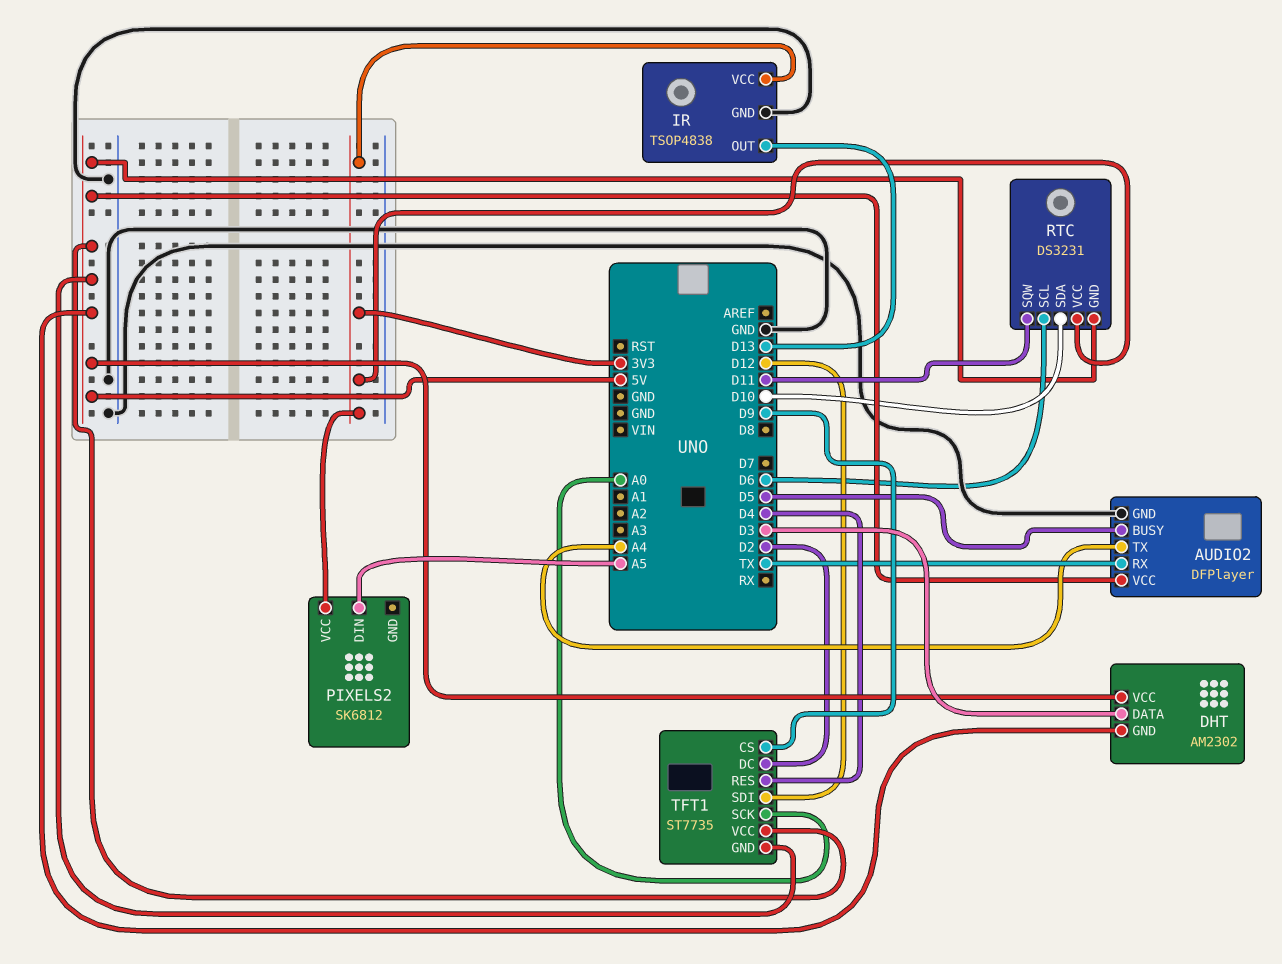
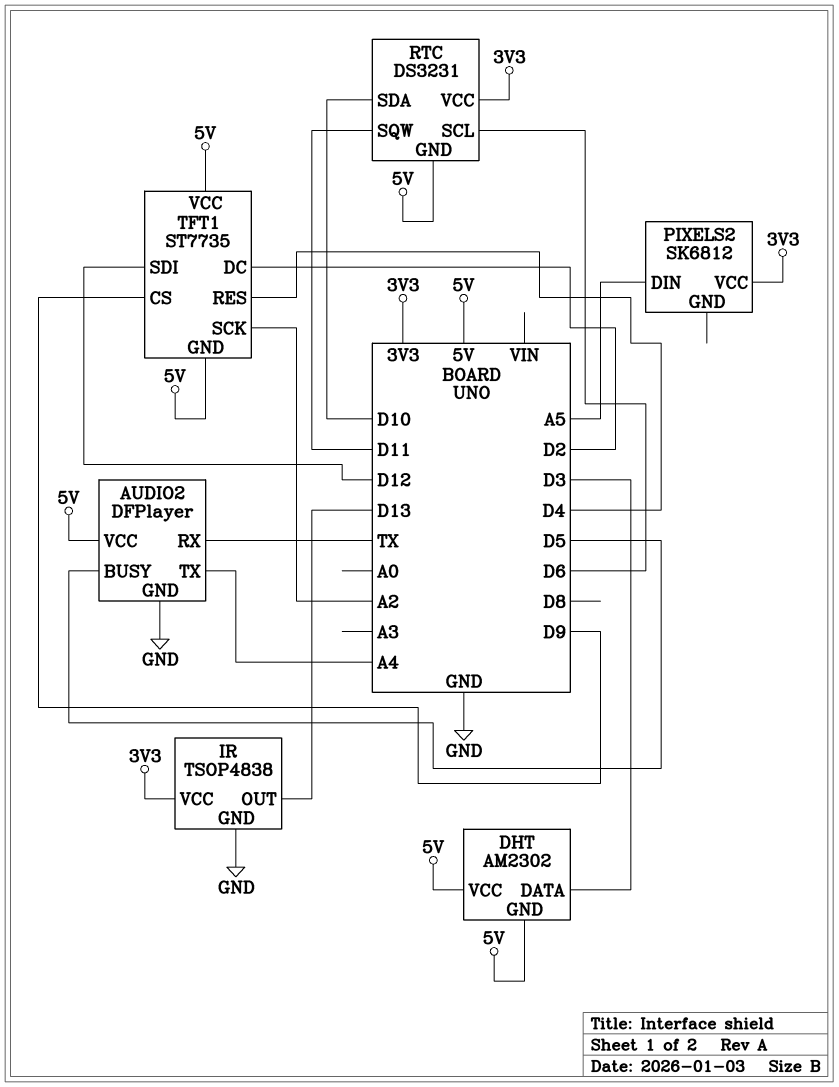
TFT1 pin SCK: A0 -> A2

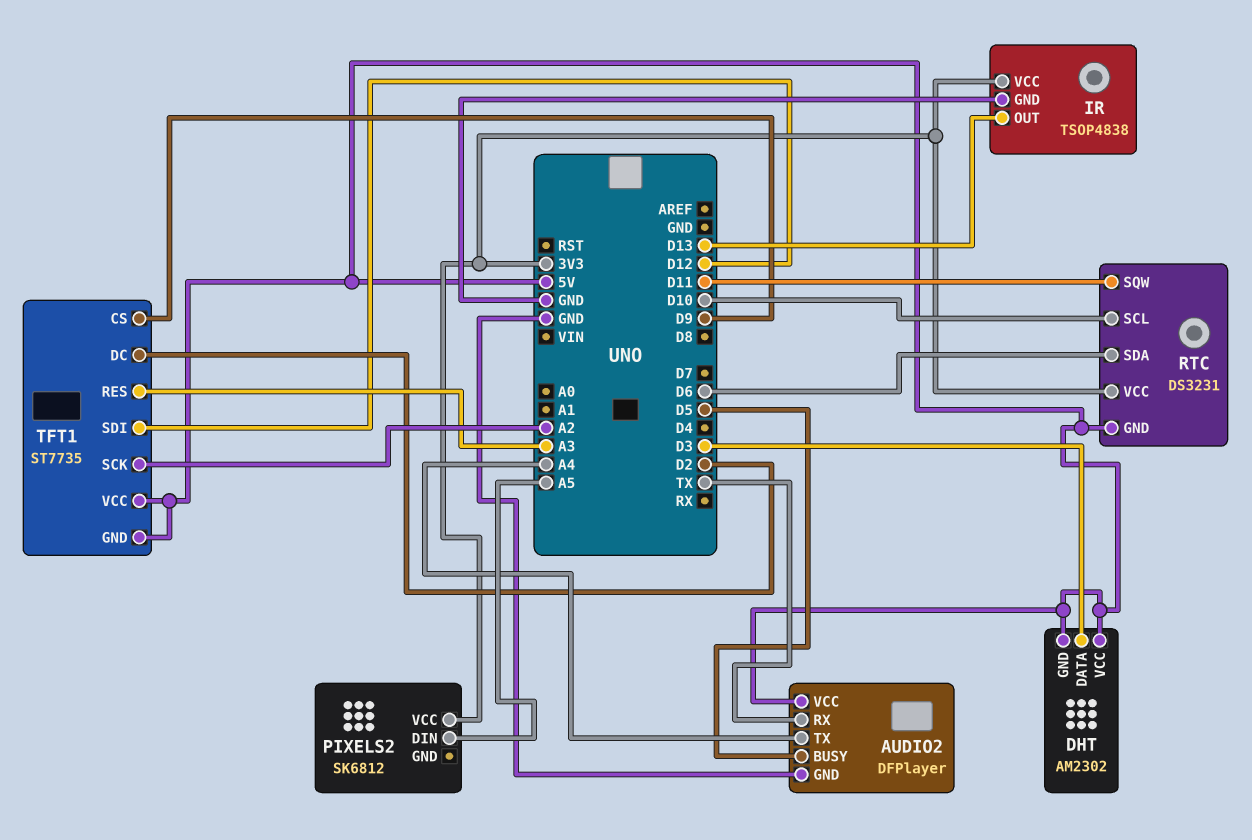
RTC pin SCL: D6 -> D10
RTC pin SDA: D10 -> D6
TFT1 pin RES: D4 -> A3

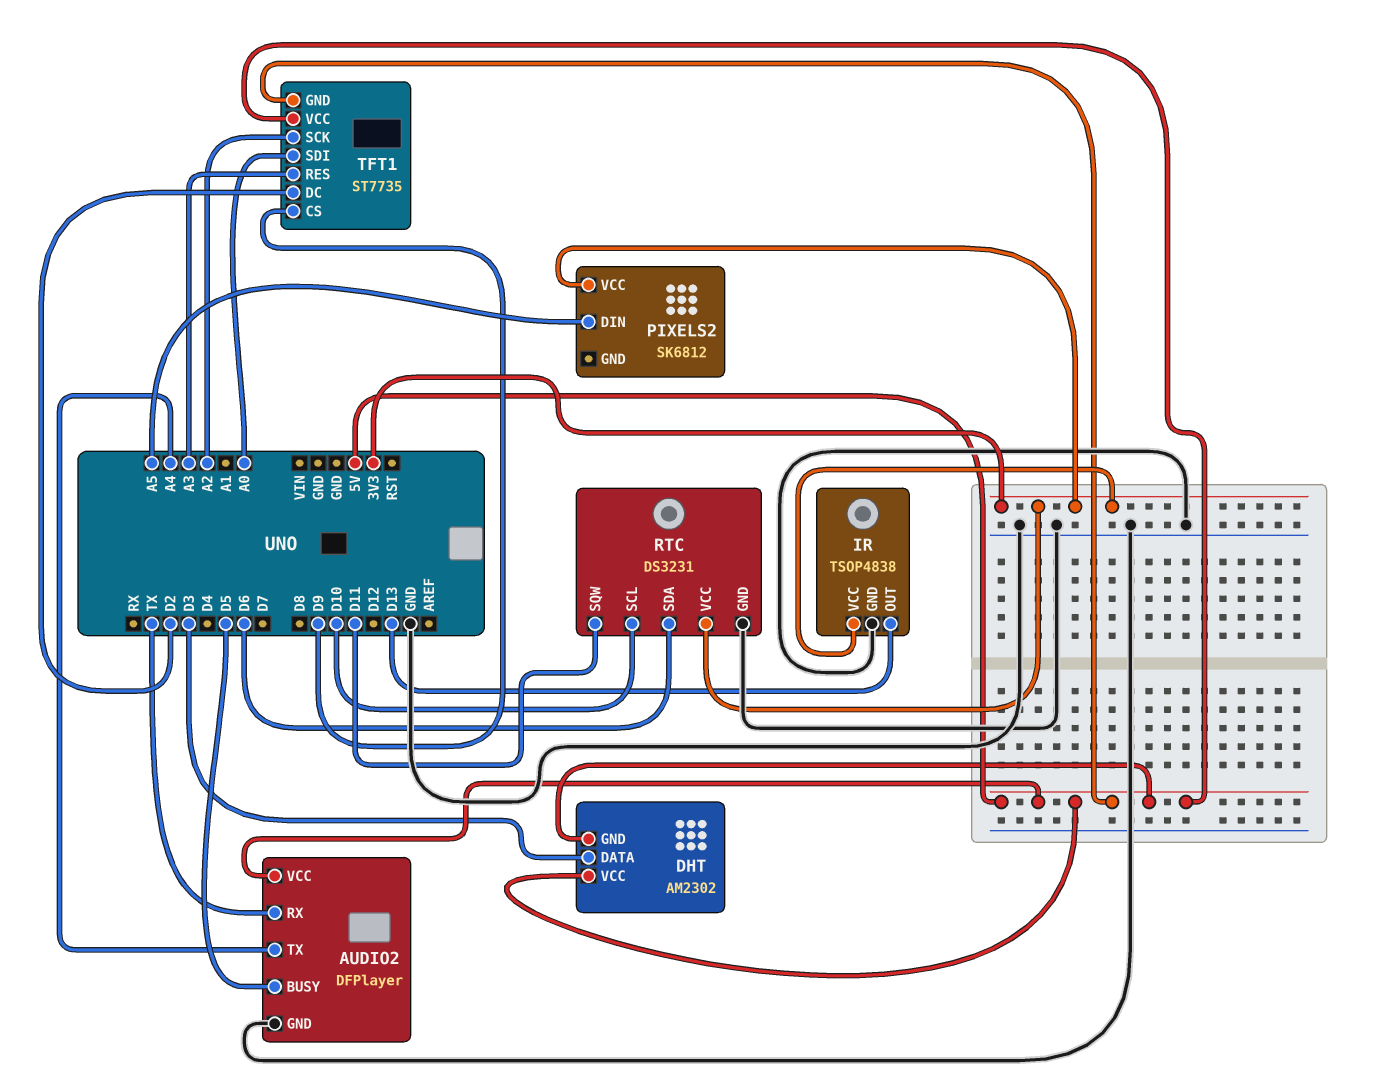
RTC pin GND: 5V -> GND
TFT1 pin SDI: D12 -> A0

